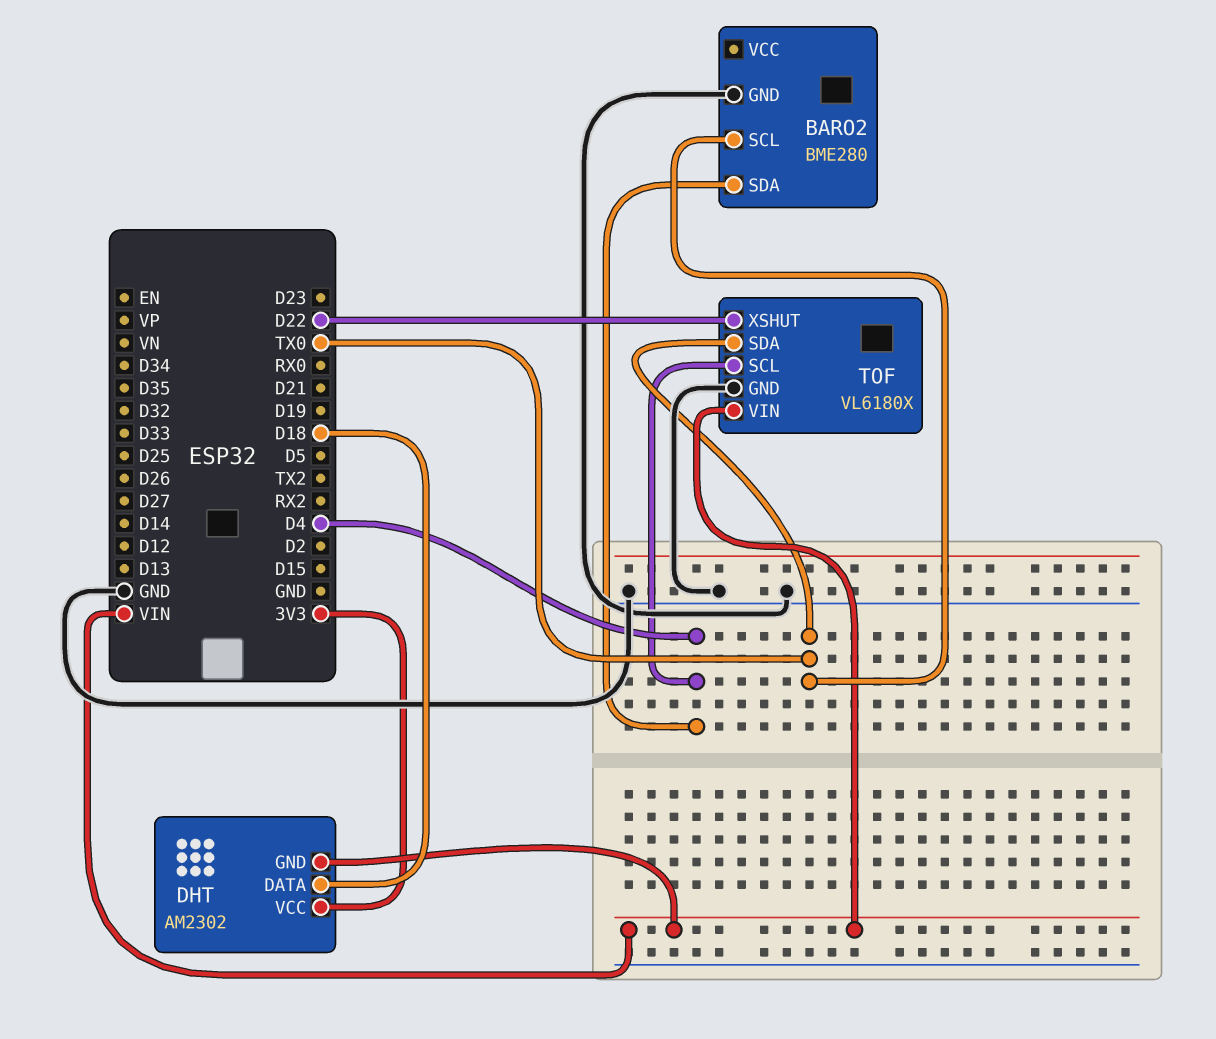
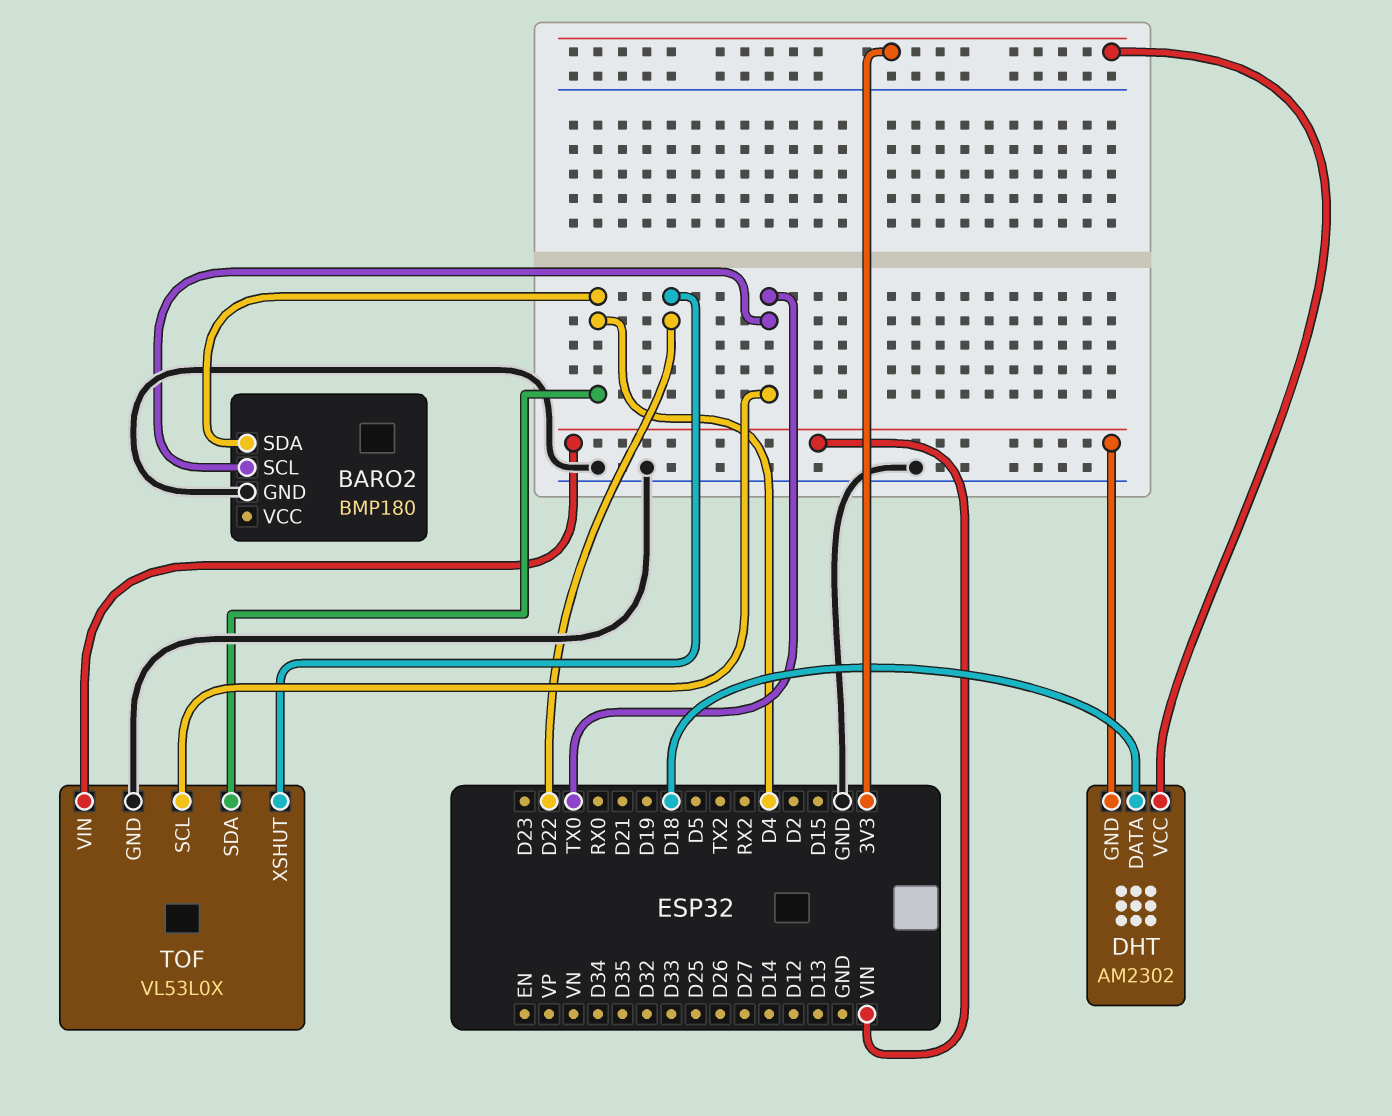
BARO2: BME280 -> BMP180
TOF: VL6180X -> VL53L0X
TOF pin SCL: D4 -> TX0
TOF pin SDA: TX0 -> D4

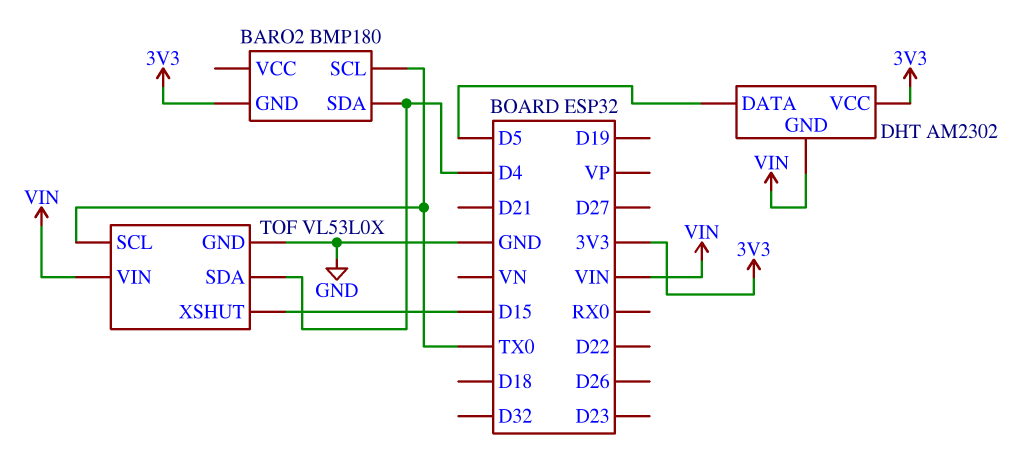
BARO2 pin GND: GND -> 3V3
DHT pin DATA: D18 -> D5
TOF pin XSHUT: D22 -> D15

